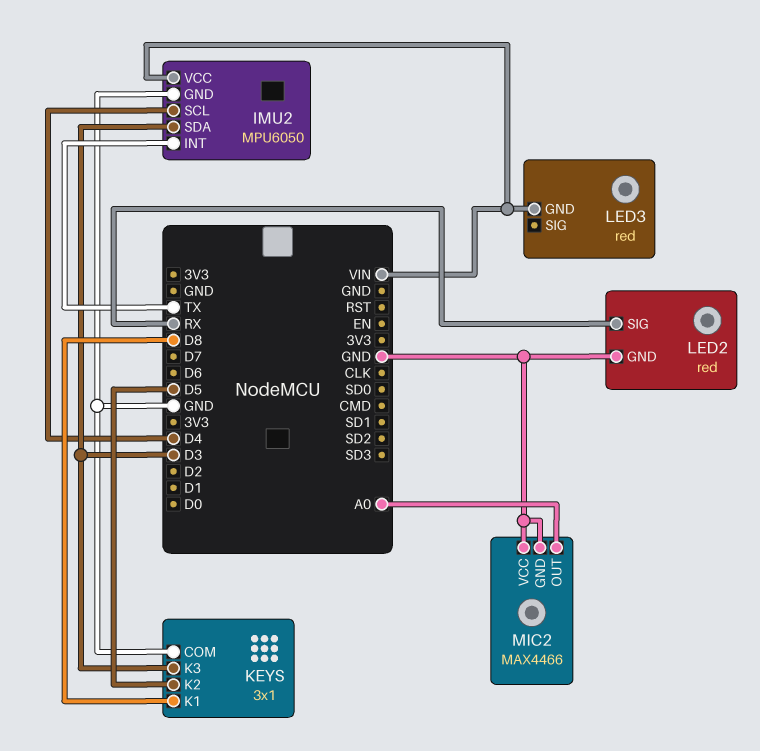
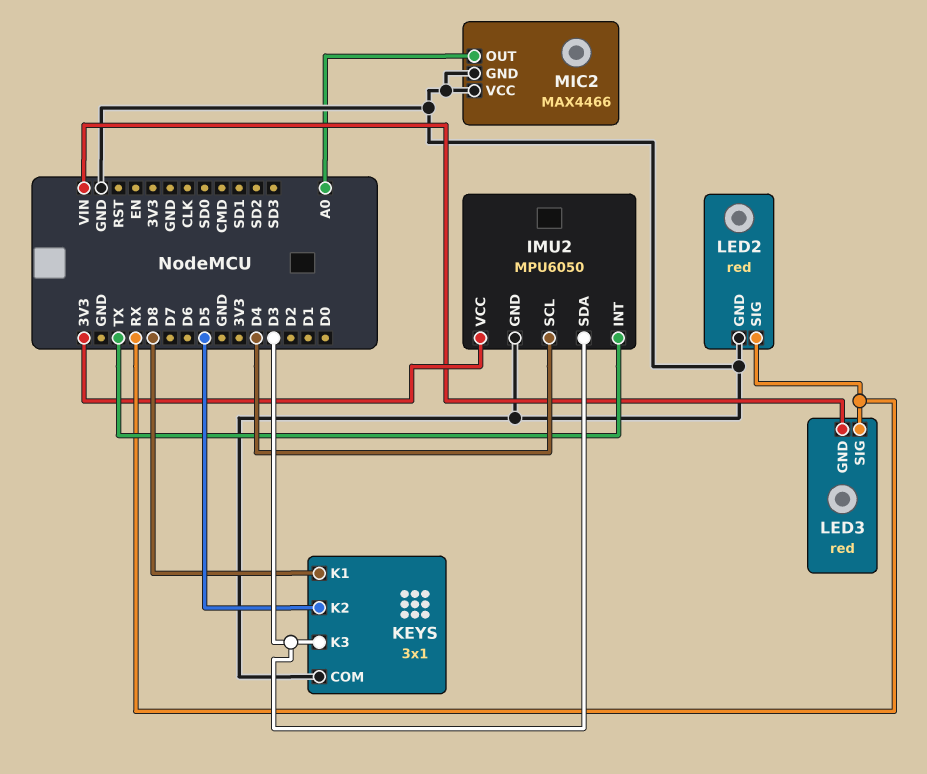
IMU2 pin VCC: VIN -> 3V3
LED3 pin SIG: none -> RX

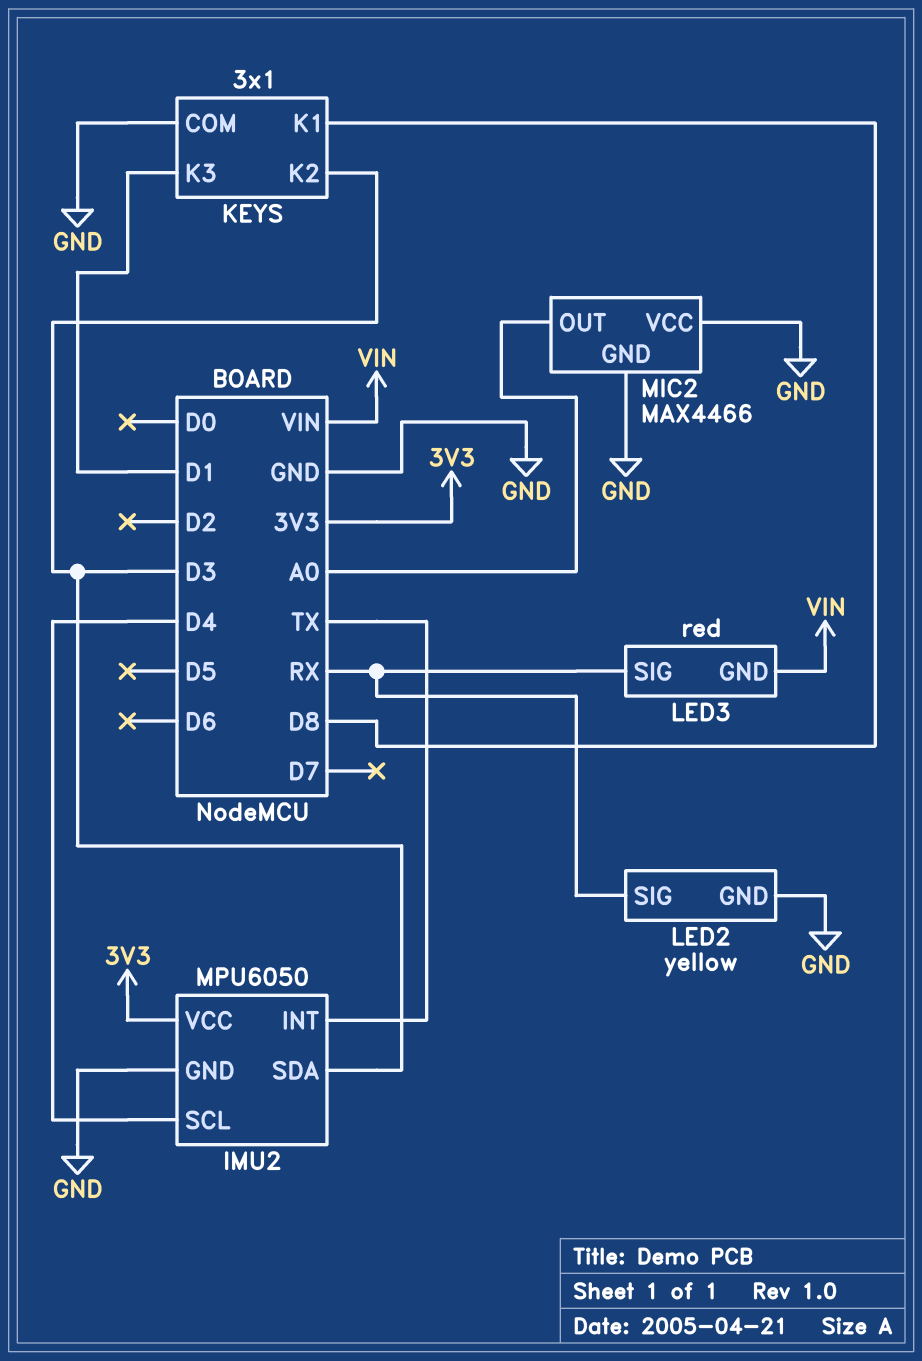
KEYS pin K2: D5 -> D3
KEYS pin K3: D3 -> D1
LED2: red -> yellow

